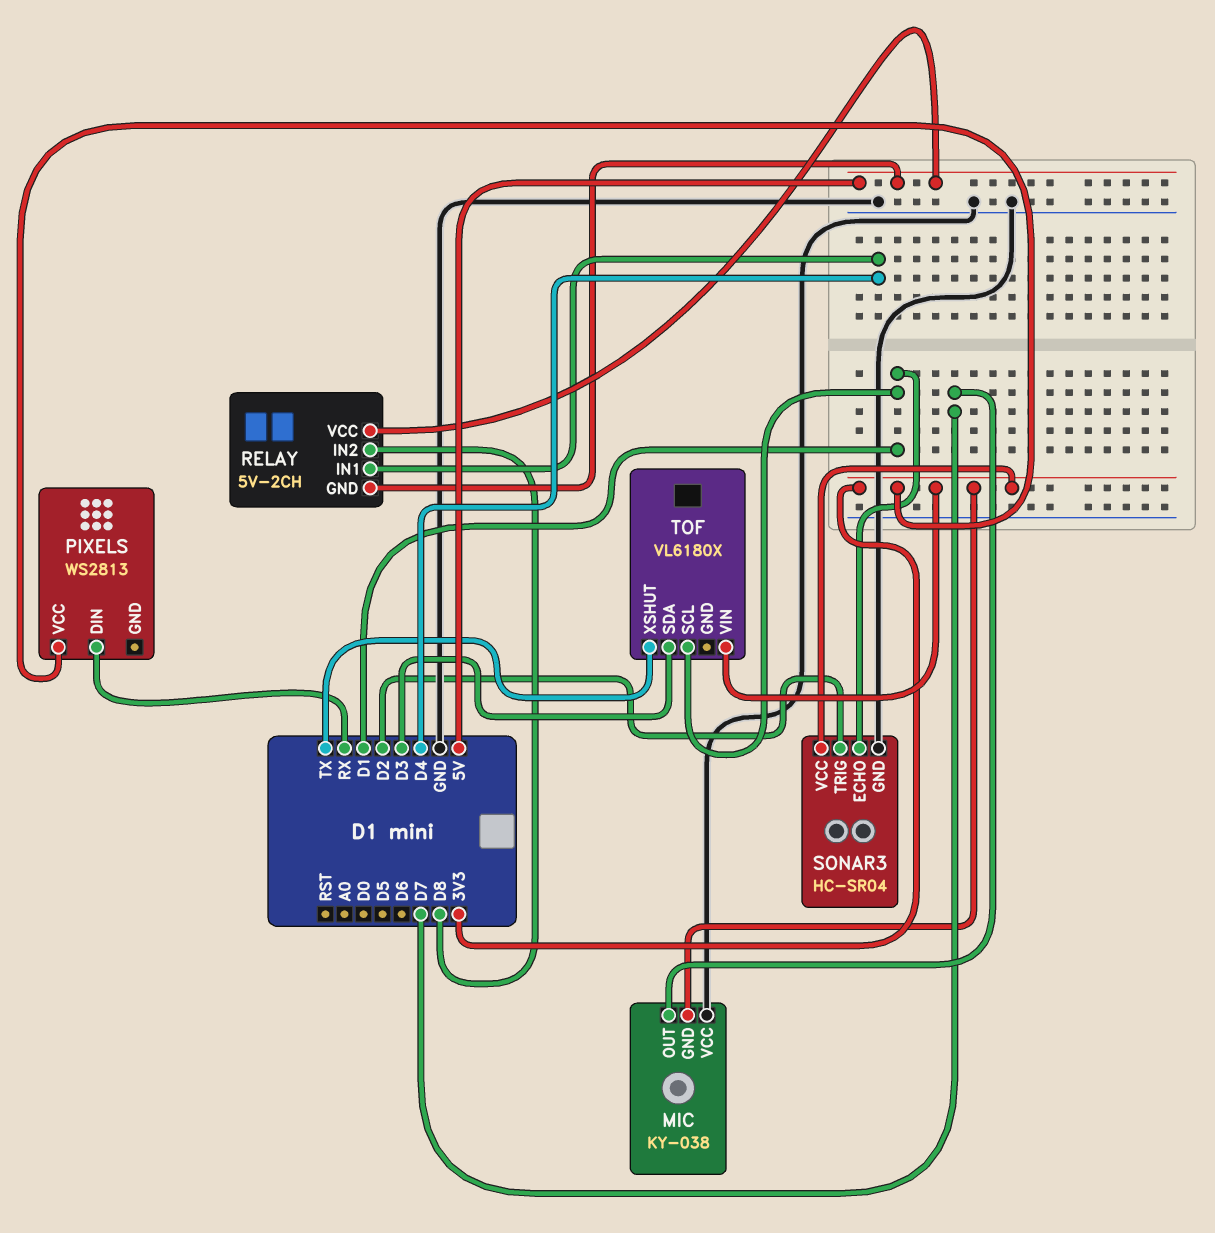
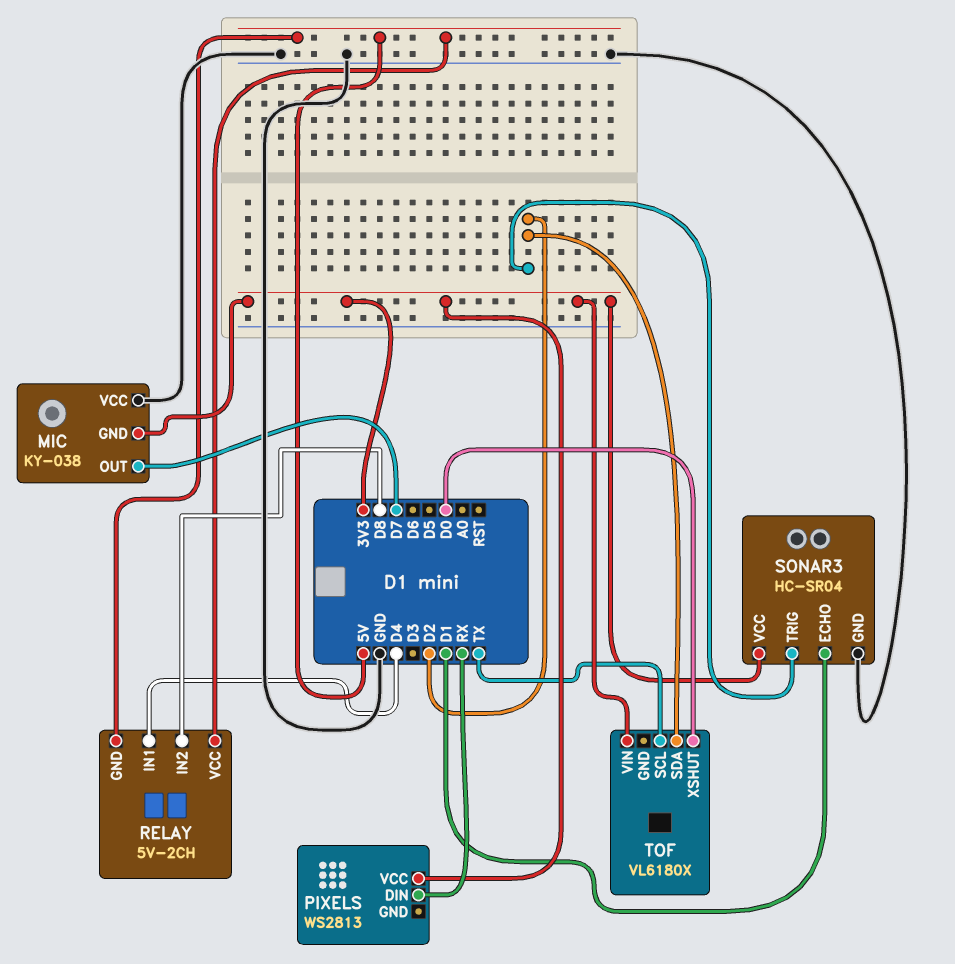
TOF pin SCL: D1 -> TX
TOF pin SDA: D3 -> D2
TOF pin XSHUT: TX -> D0

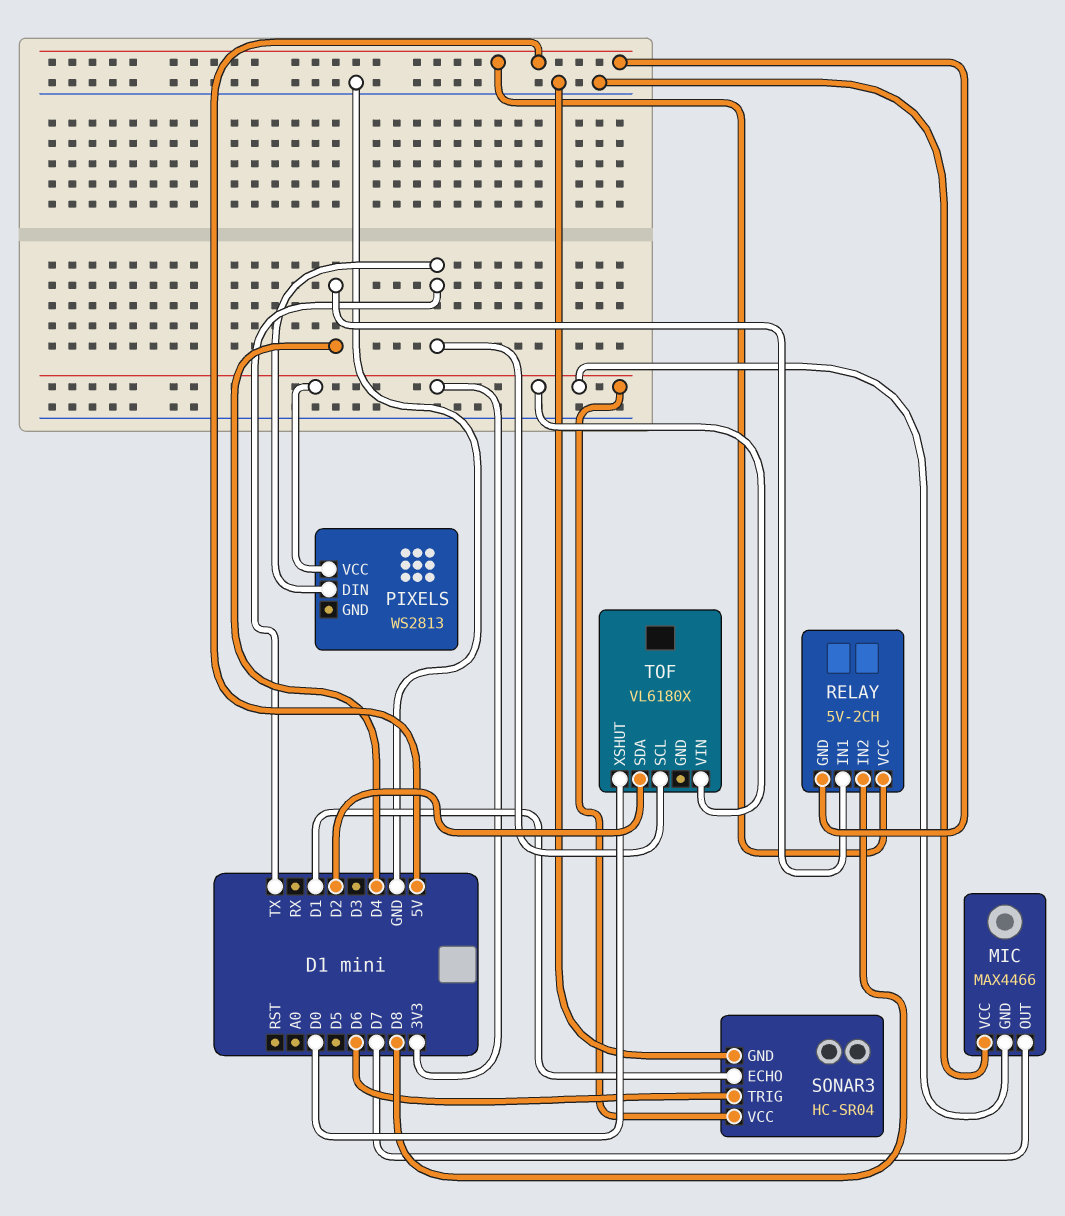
MIC: KY-038 -> MAX4466
PIXELS pin DIN: RX -> TX
SONAR3 pin TRIG: D2 -> D6

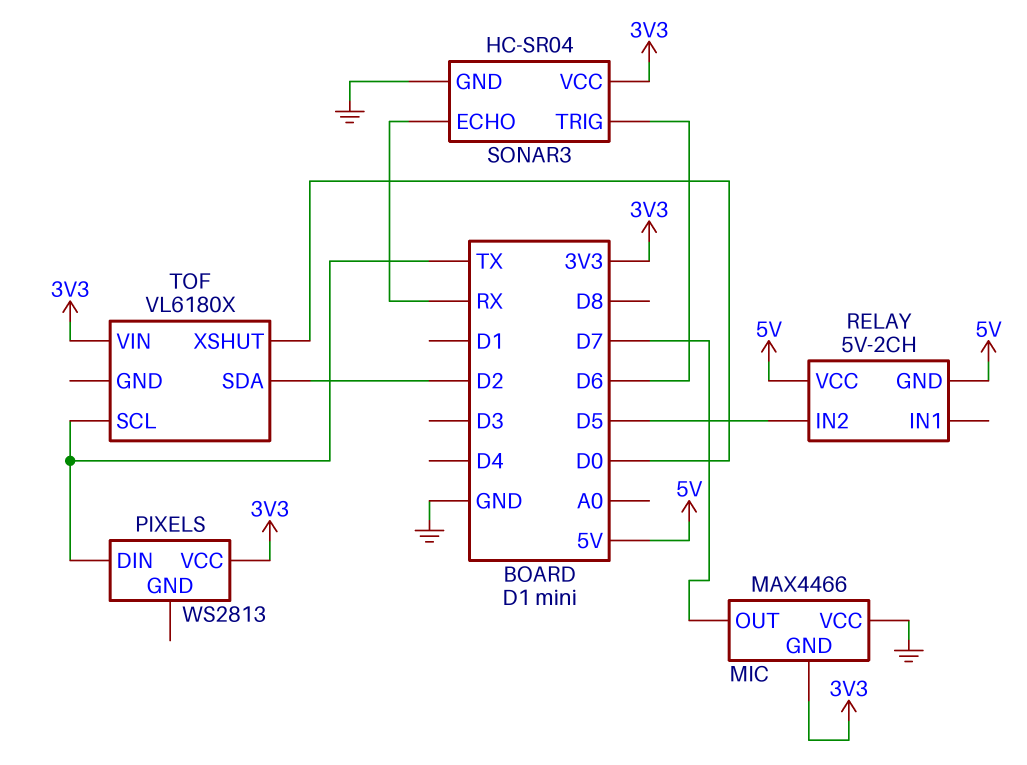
RELAY pin IN1: D4 -> none
RELAY pin IN2: D8 -> D5
SONAR3 pin ECHO: D1 -> RX

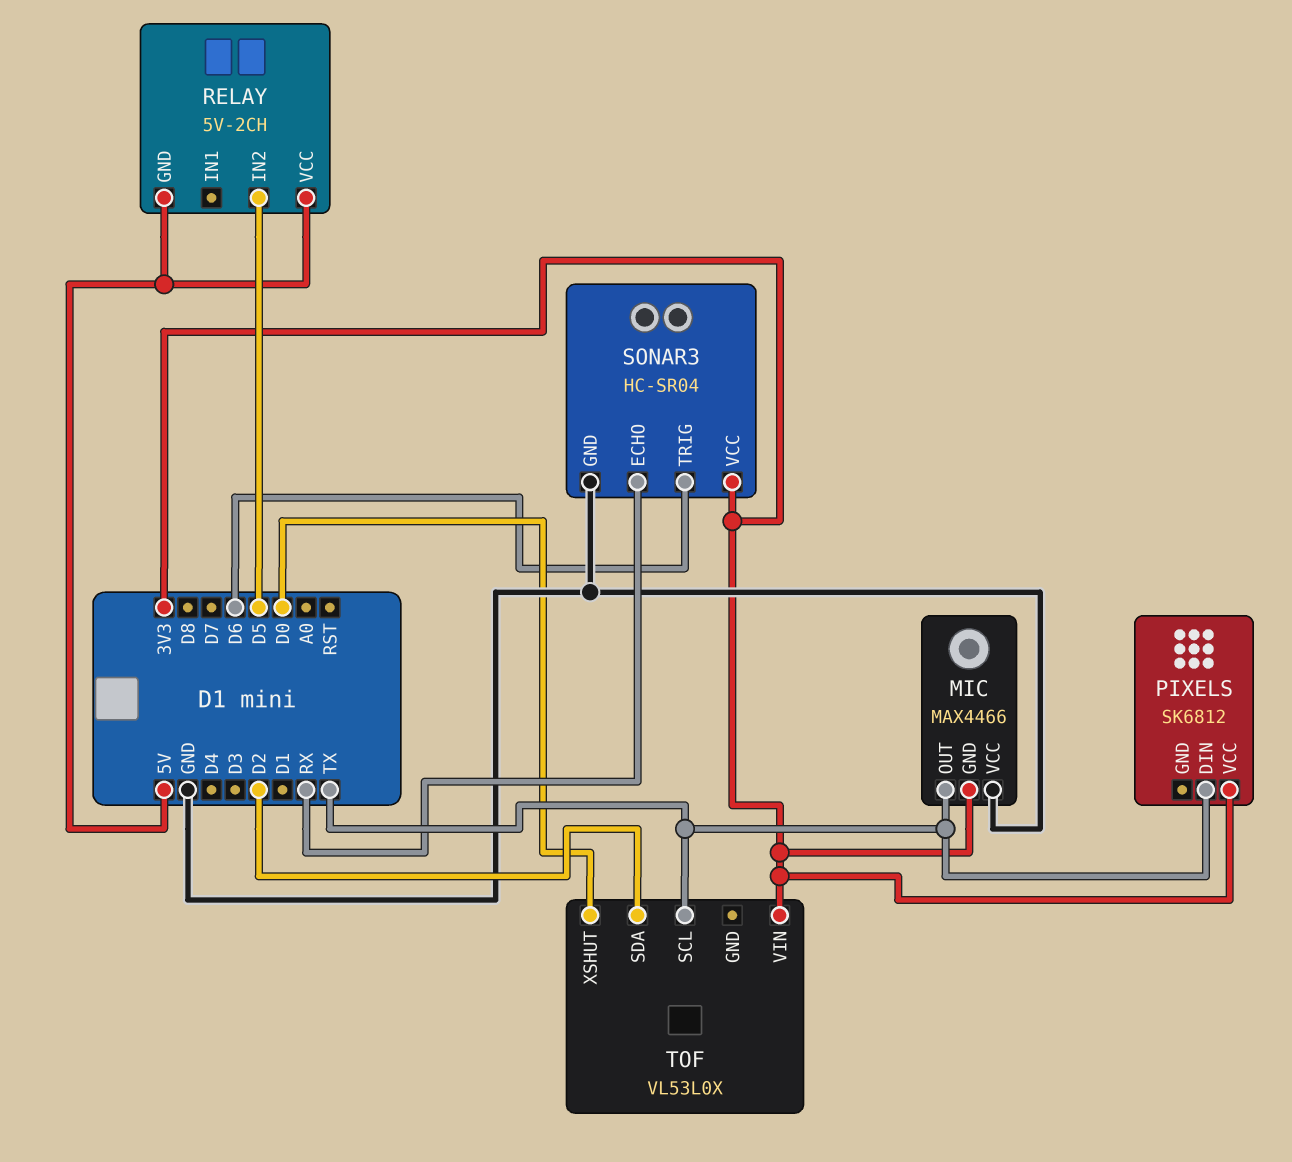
MIC pin OUT: D7 -> TX
PIXELS: WS2813 -> SK6812
TOF: VL6180X -> VL53L0X

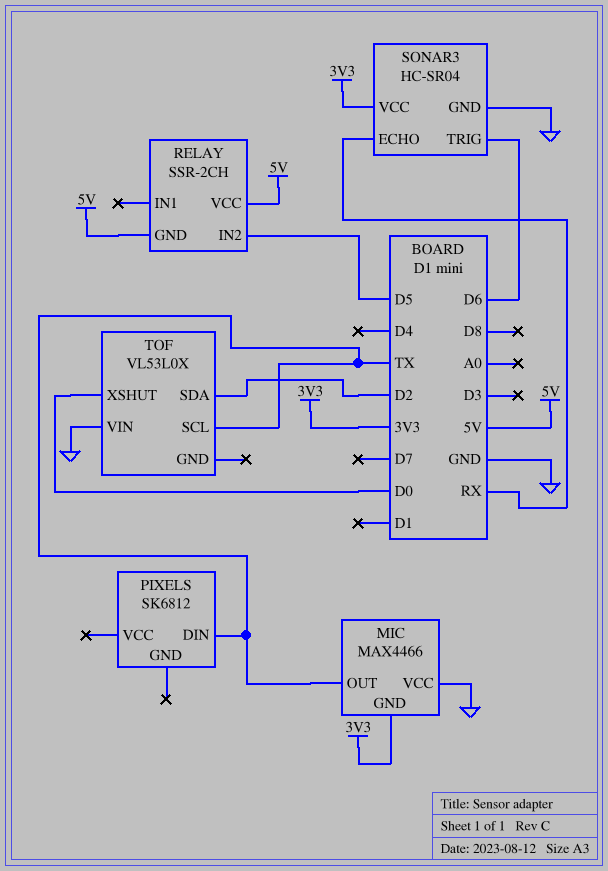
PIXELS pin VCC: 3V3 -> none
RELAY: 5V-2CH -> SSR-2CH
TOF pin VIN: 3V3 -> GND

